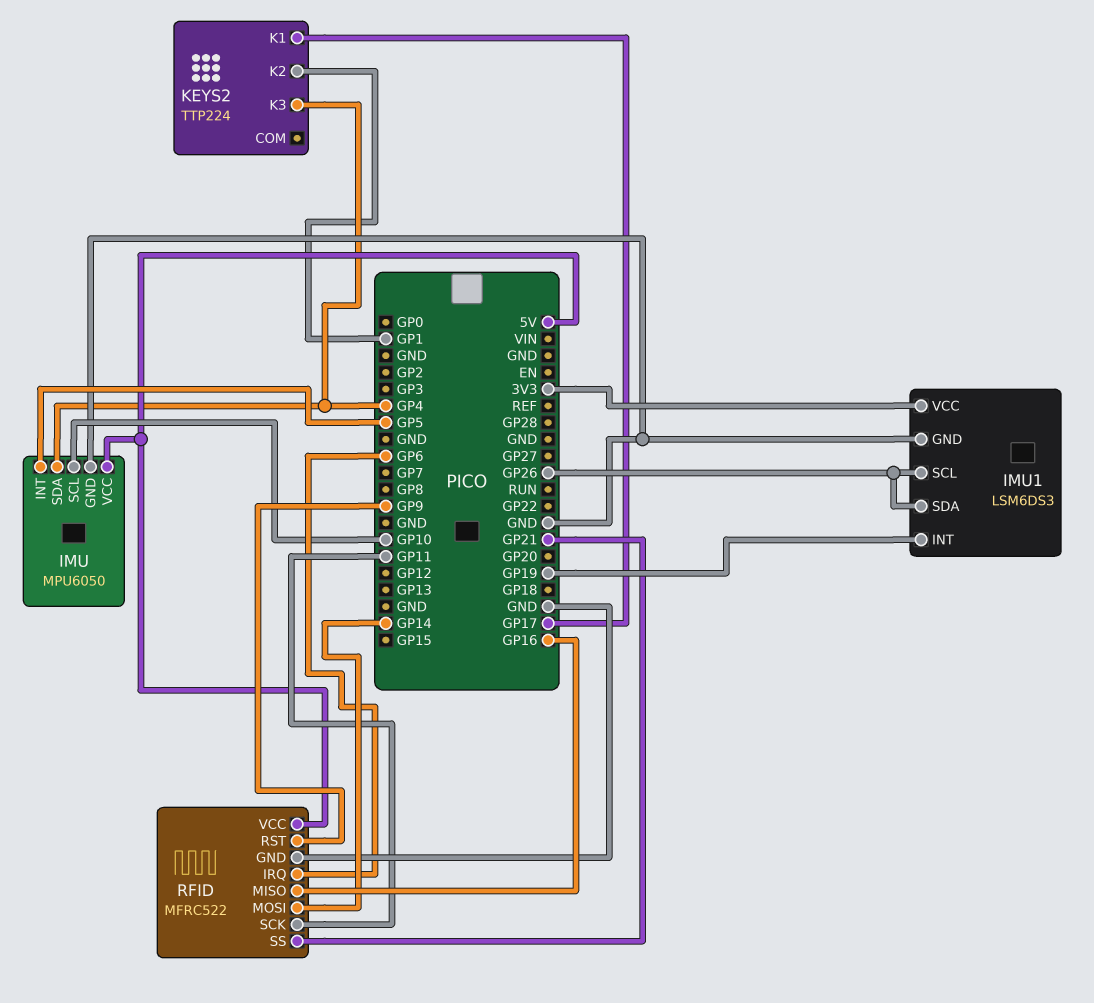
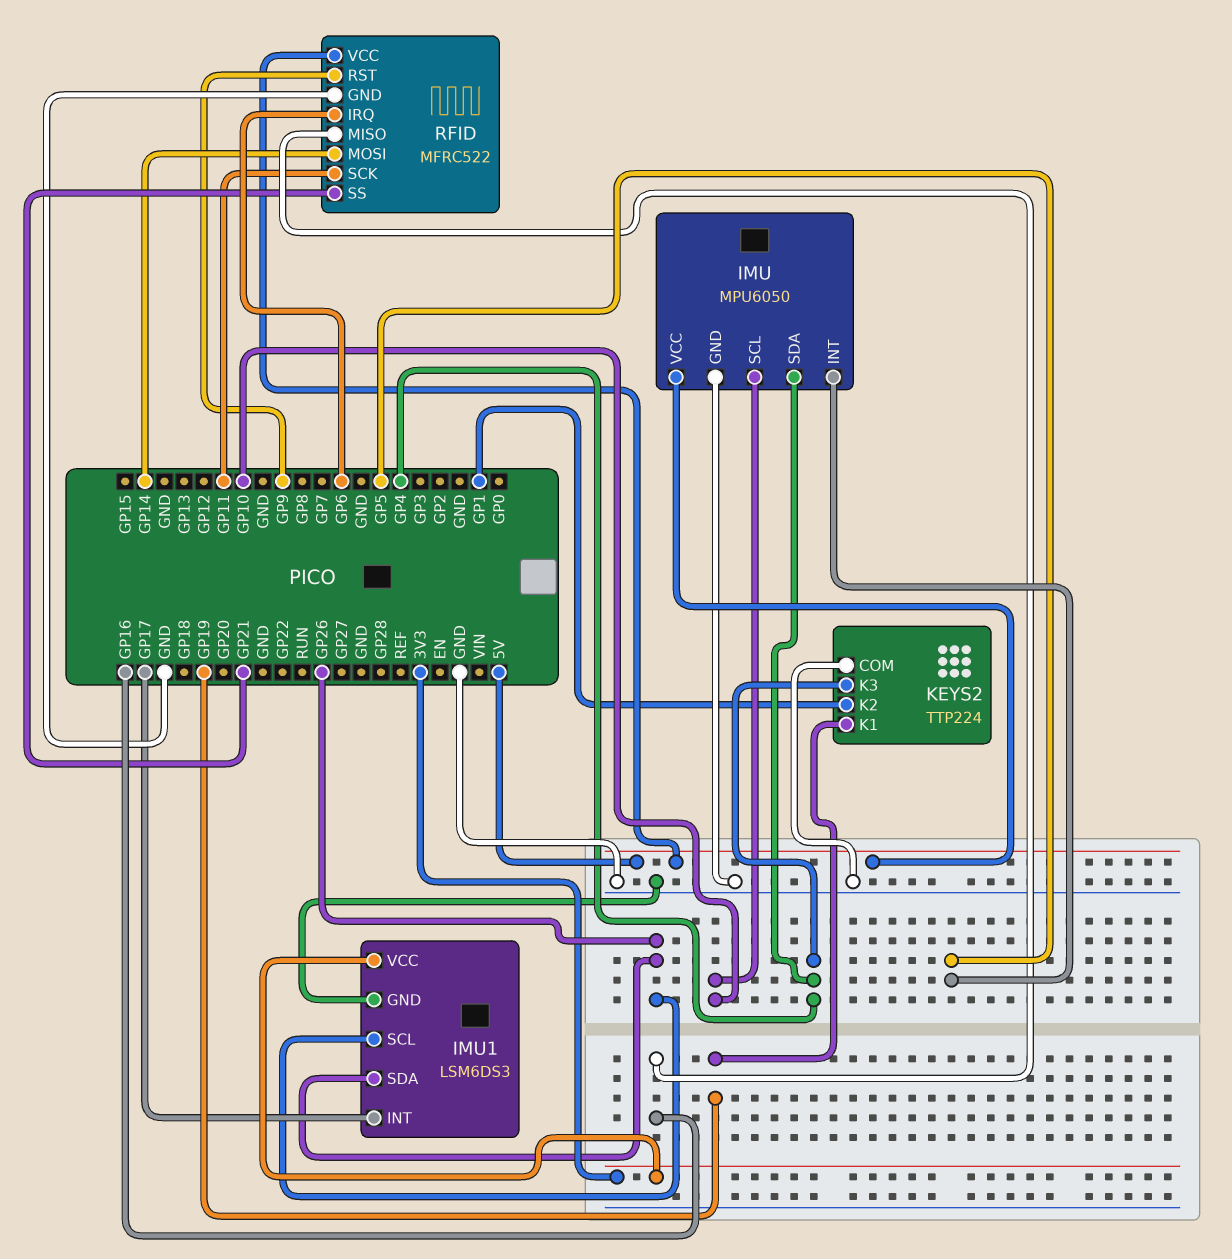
IMU1 pin INT: GP19 -> GP17
KEYS2 pin COM: none -> GND
KEYS2 pin K1: GP17 -> GP19

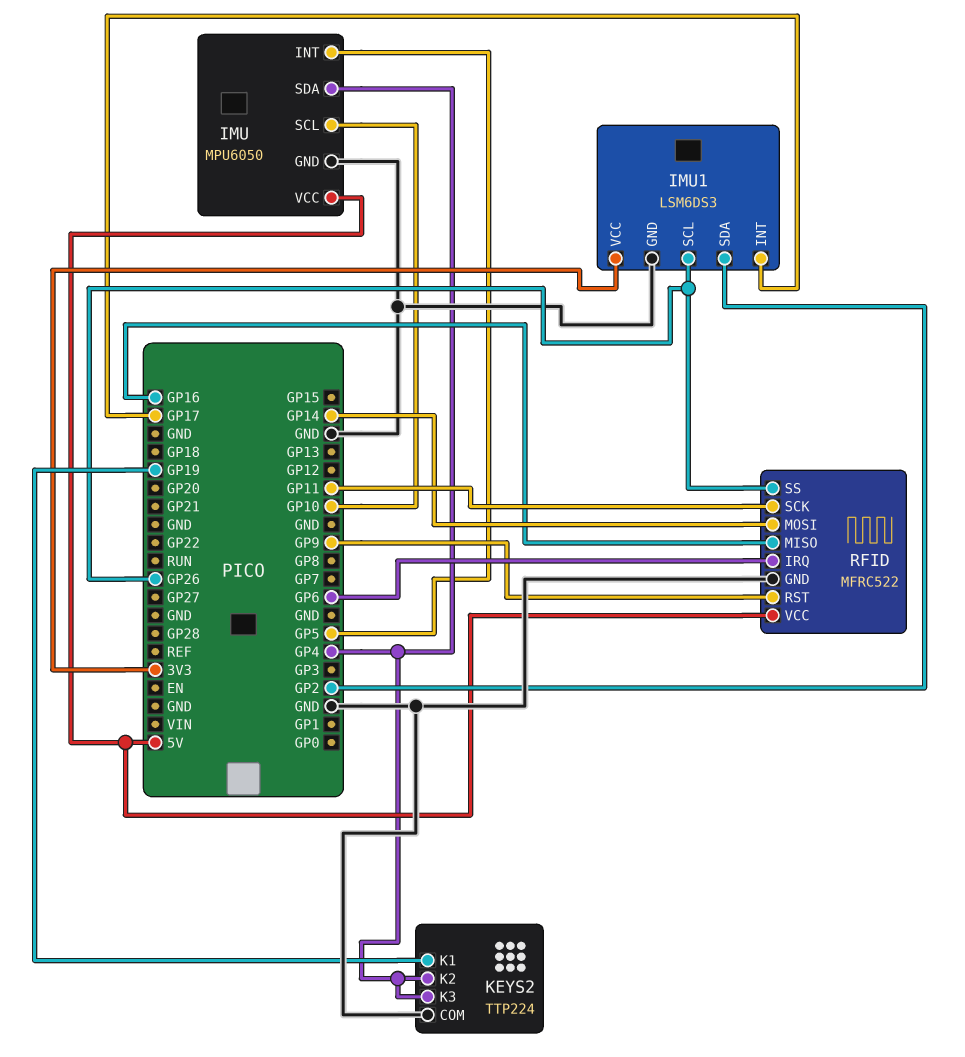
IMU1 pin SDA: GP26 -> GP2
KEYS2 pin K2: GP1 -> GP4
RFID pin SS: GP21 -> GP26

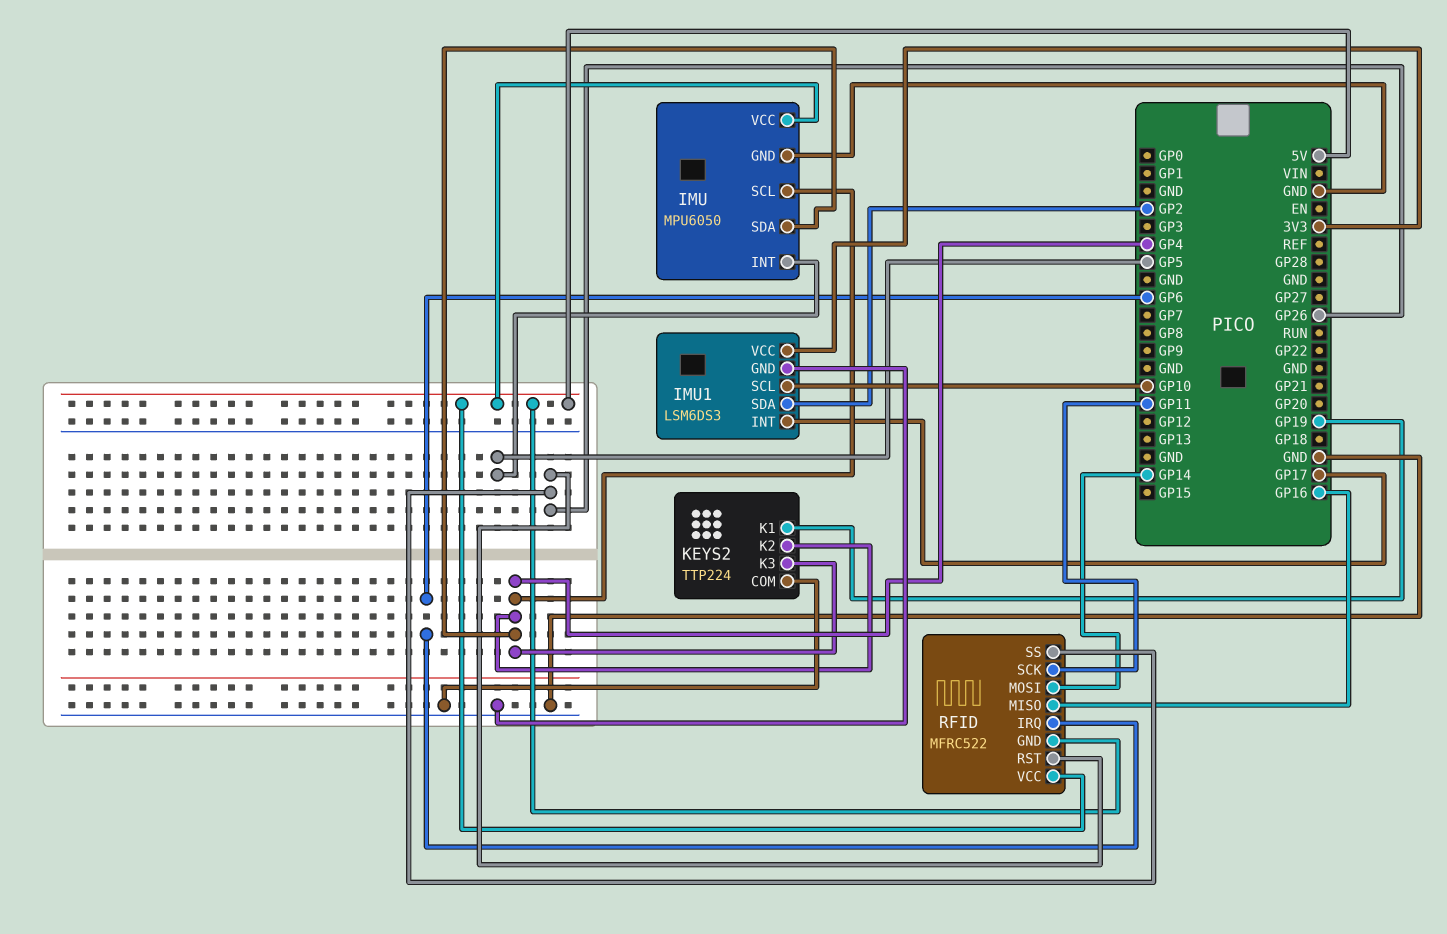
IMU pin SCL: GP10 -> GP4
IMU1 pin SCL: GP26 -> GP10
RFID pin GND: GND -> 5V
RFID pin RST: GP9 -> GP26

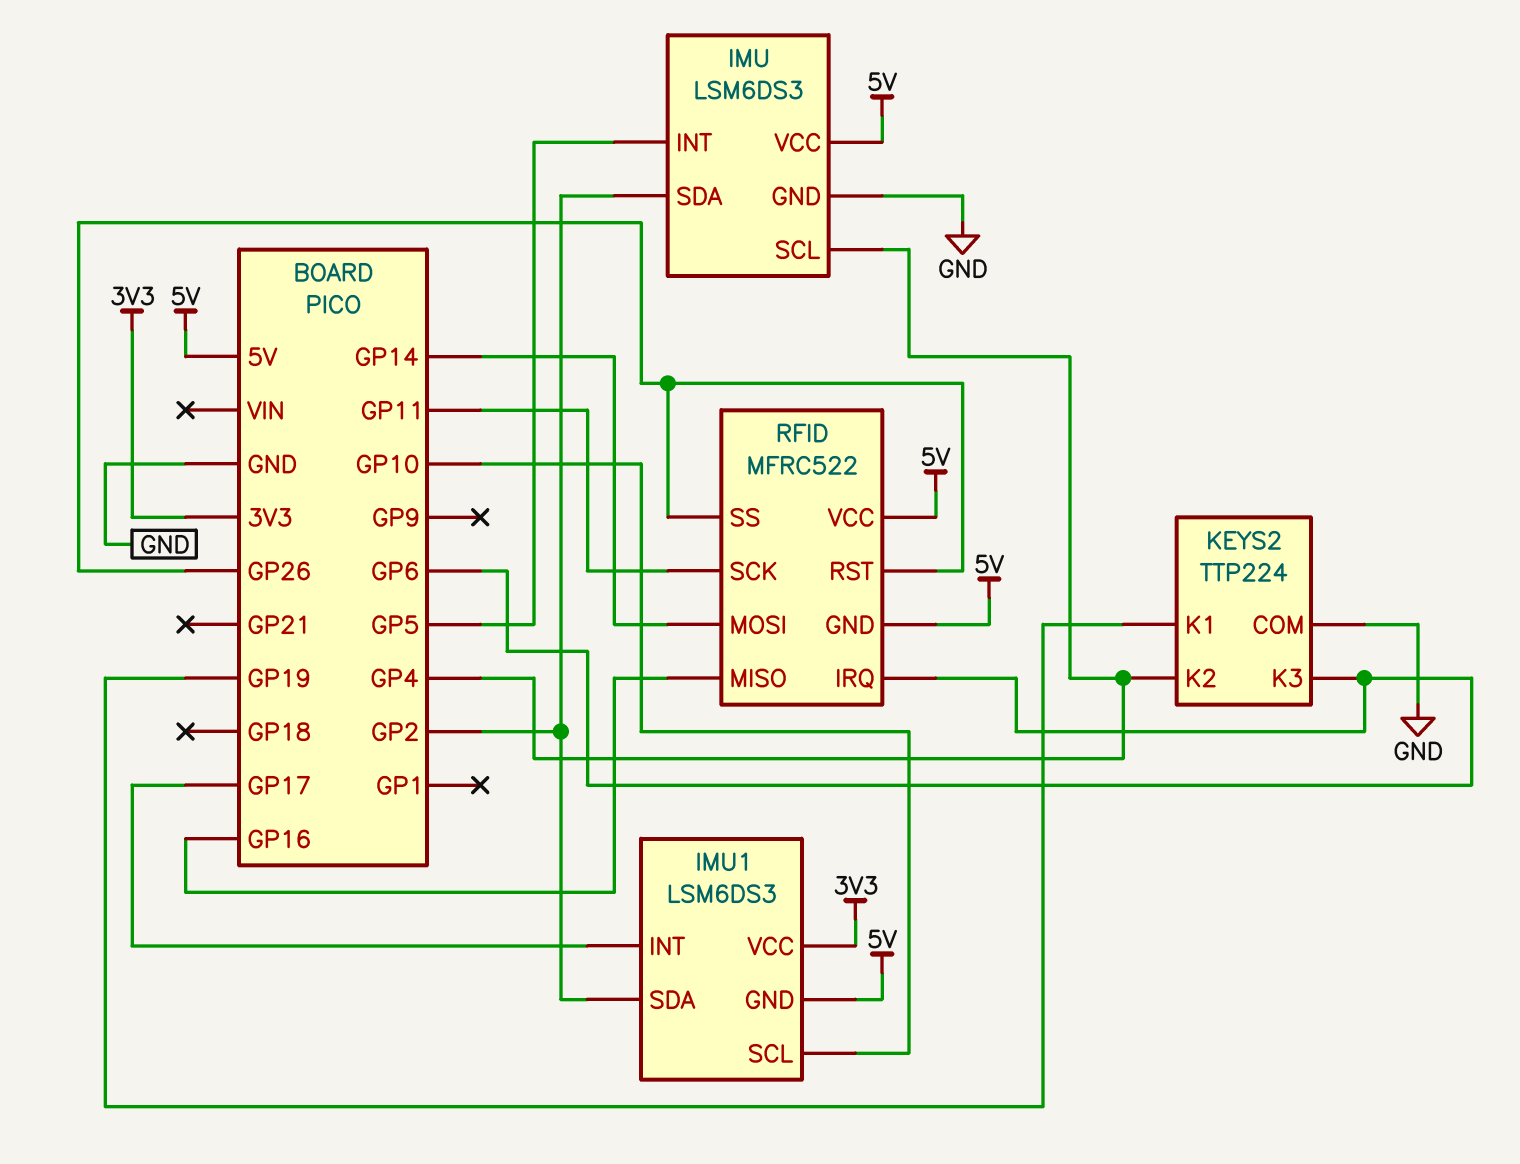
IMU: MPU6050 -> LSM6DS3
IMU pin SDA: GP4 -> GP2
IMU1 pin GND: GND -> 5V
KEYS2 pin K3: GP4 -> GP6

